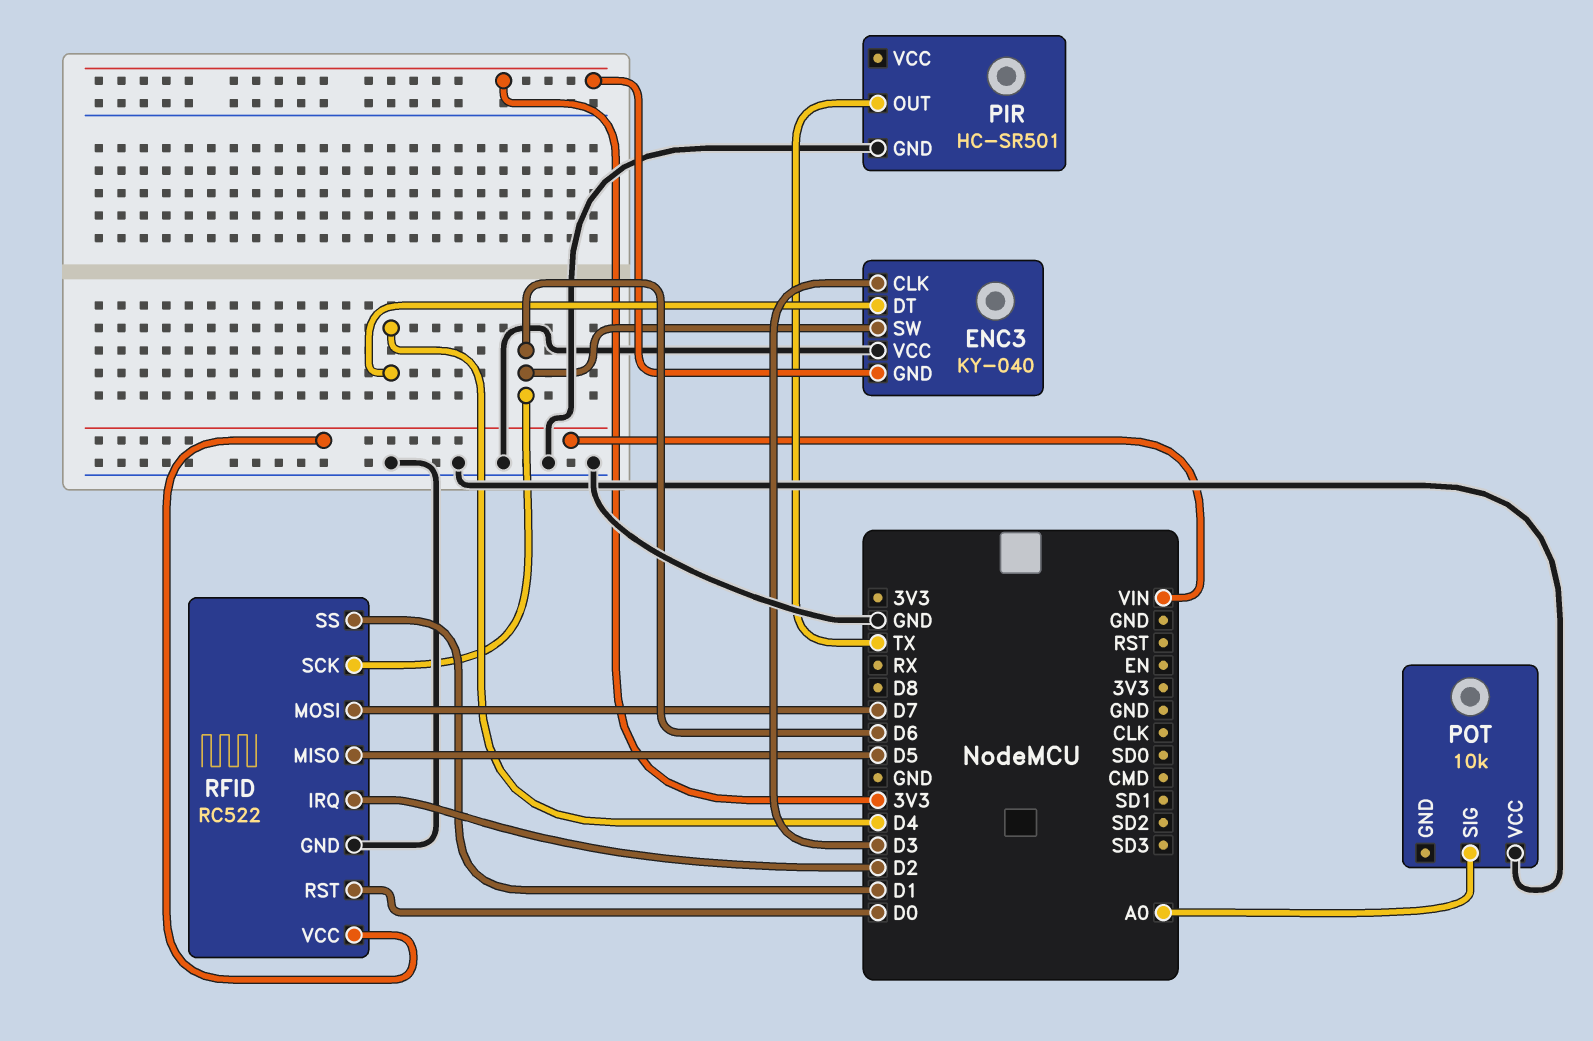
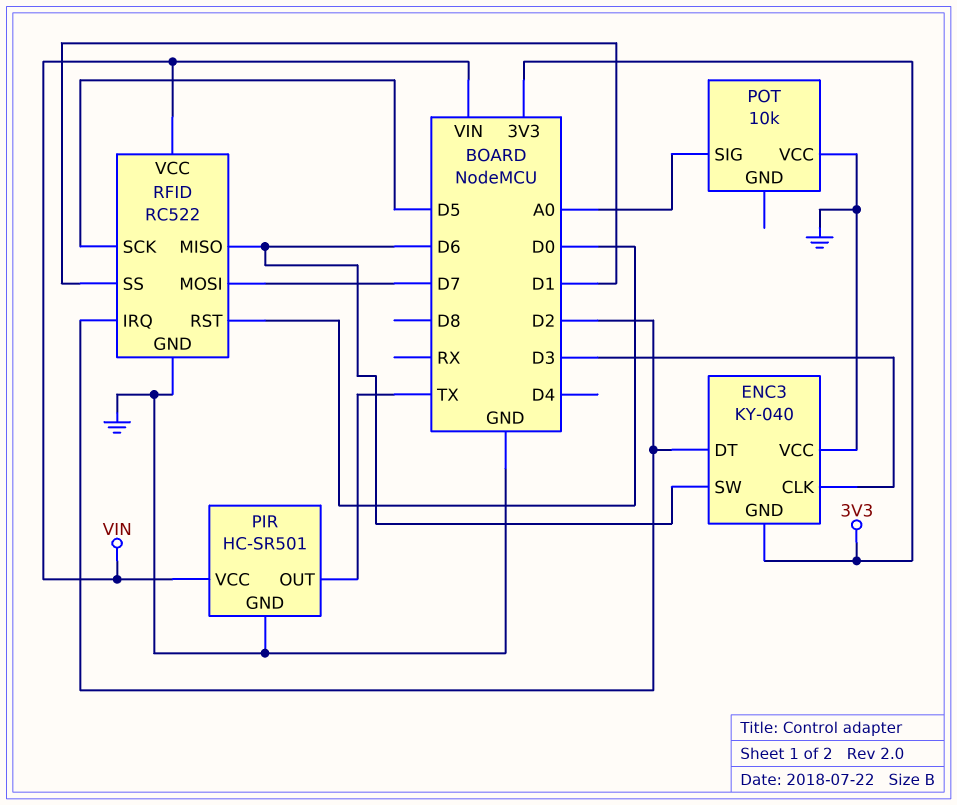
ENC3 pin DT: D4 -> D2
PIR pin VCC: none -> VIN
RFID pin MISO: D5 -> D6
RFID pin SCK: D6 -> D5

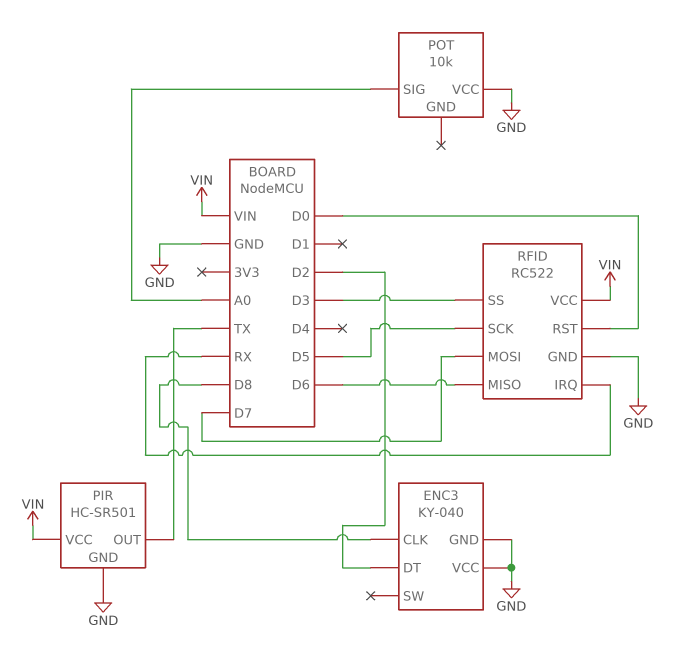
ENC3 pin CLK: D3 -> D8
ENC3 pin GND: 3V3 -> GND
ENC3 pin SW: D6 -> none
RFID pin IRQ: D2 -> RX
RFID pin SS: D1 -> D3

